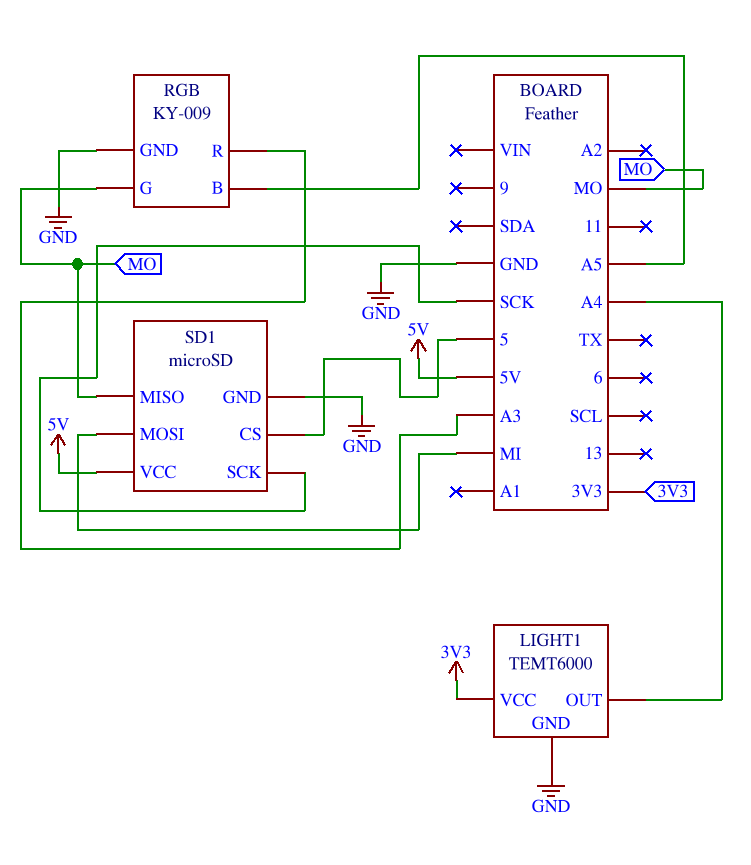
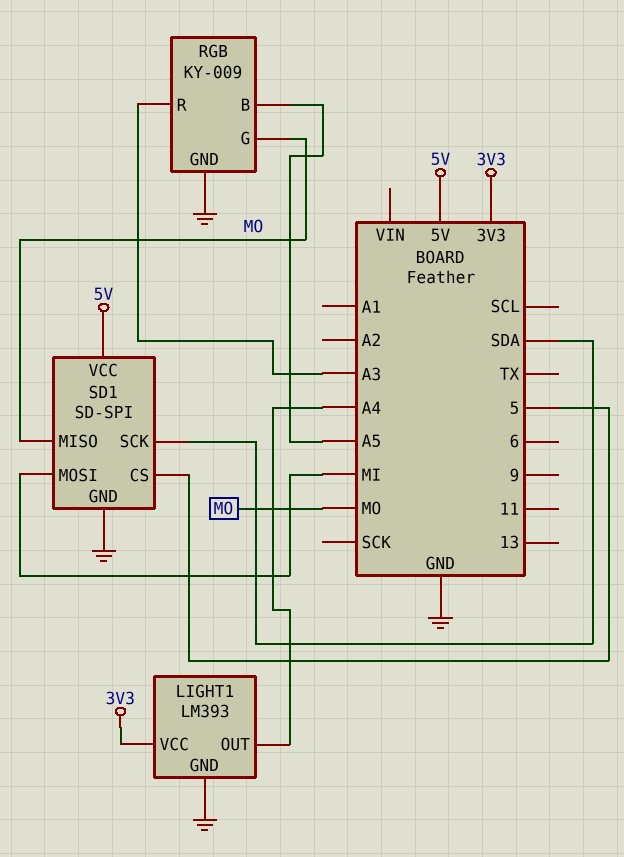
LIGHT1: TEMT6000 -> LM393
SD1: microSD -> SD-SPI
SD1 pin SCK: SCK -> SDA

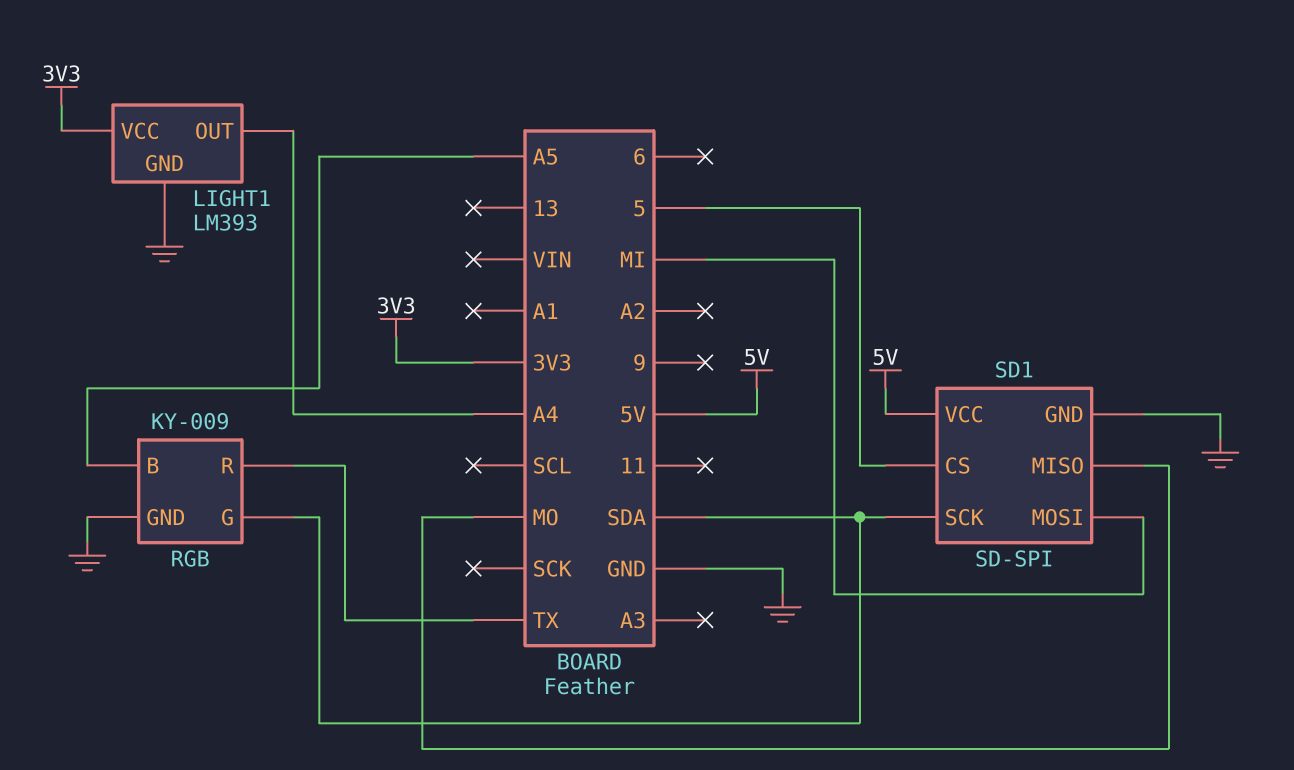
RGB pin G: MO -> SDA
RGB pin R: A3 -> TX

